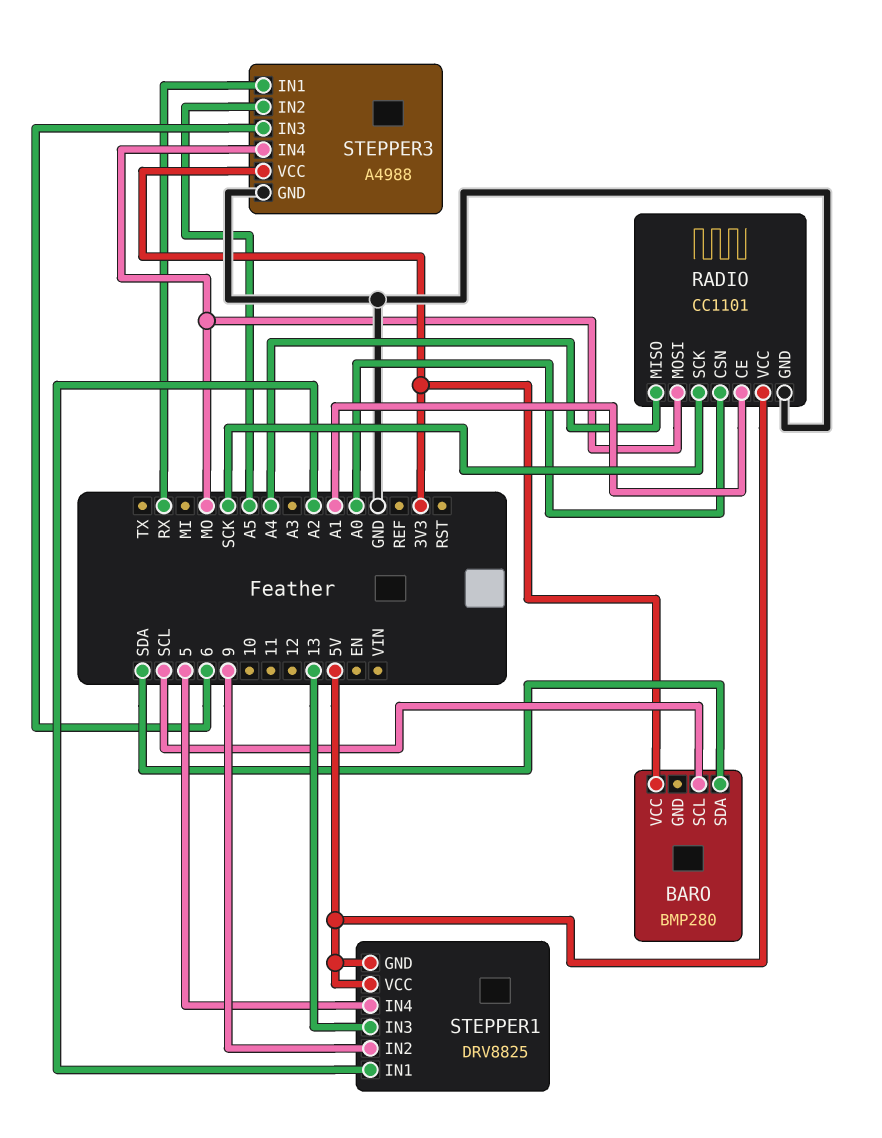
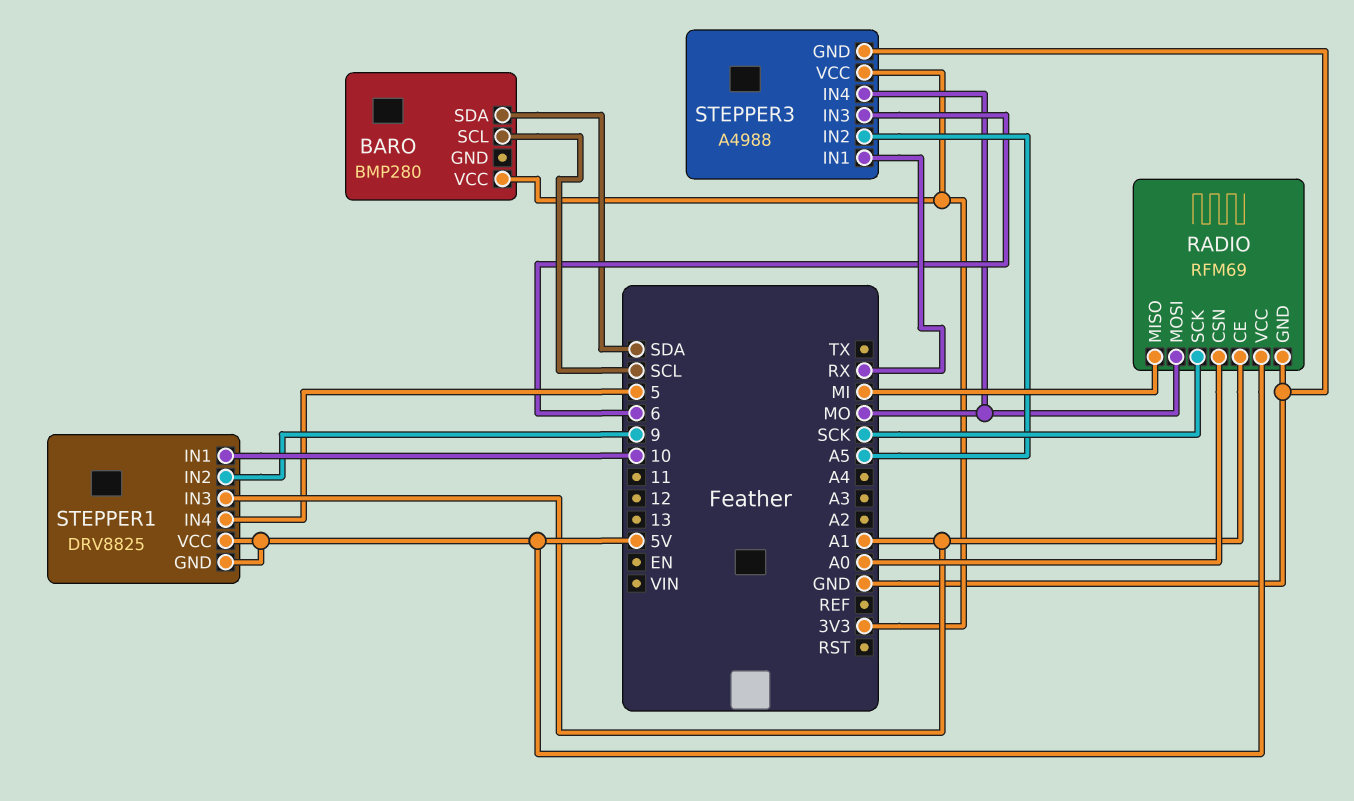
RADIO: CC1101 -> RFM69
RADIO pin MISO: A4 -> MI
STEPPER1 pin IN1: A2 -> 10
STEPPER1 pin IN3: 13 -> A1

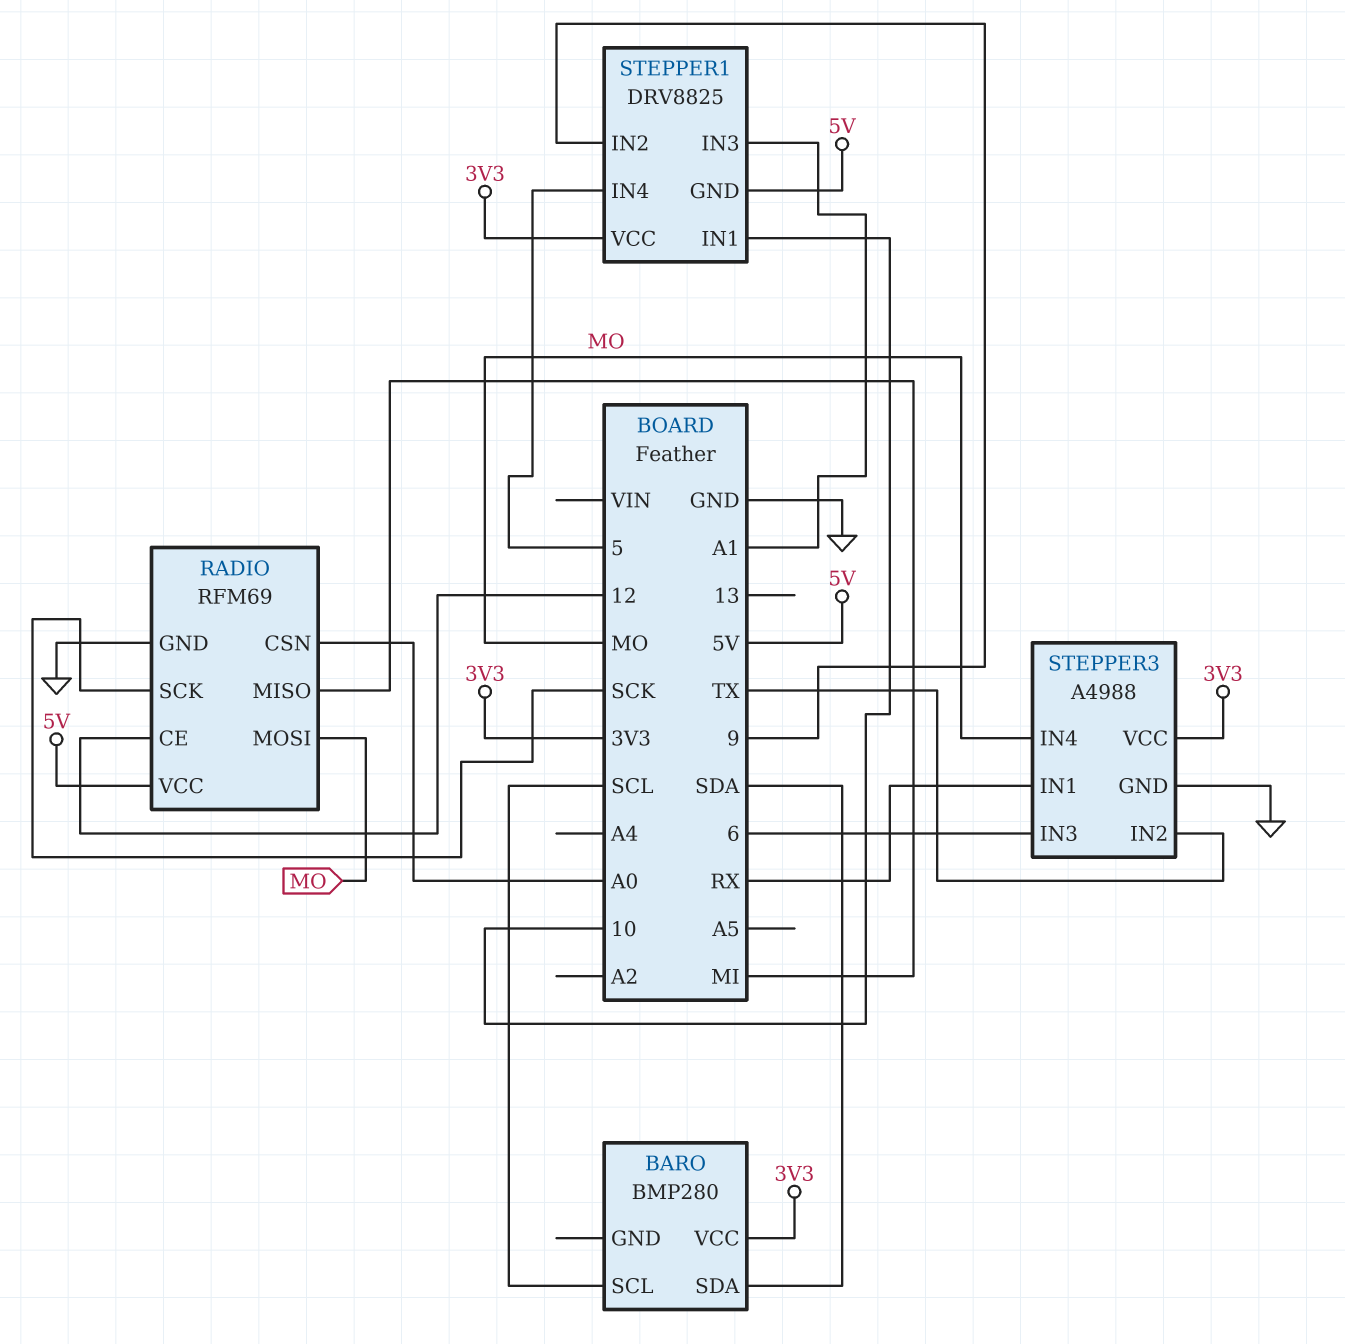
RADIO pin CE: A1 -> 12
STEPPER1 pin VCC: 5V -> 3V3
STEPPER3 pin IN2: A5 -> TX

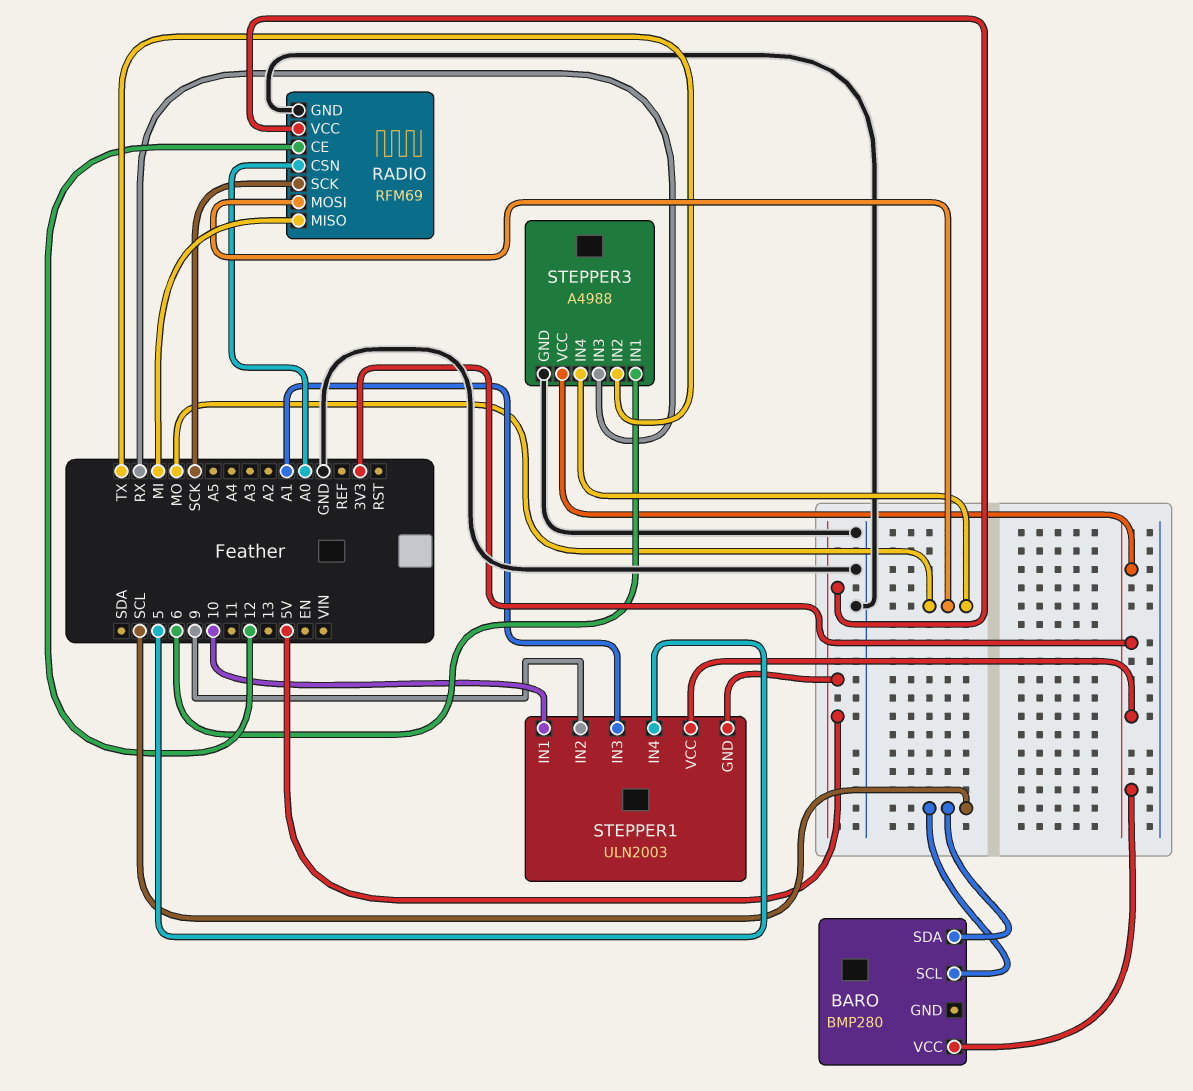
BARO pin SDA: SDA -> SCL
STEPPER1: DRV8825 -> ULN2003
STEPPER3 pin IN1: RX -> 6
STEPPER3 pin IN3: 6 -> RX

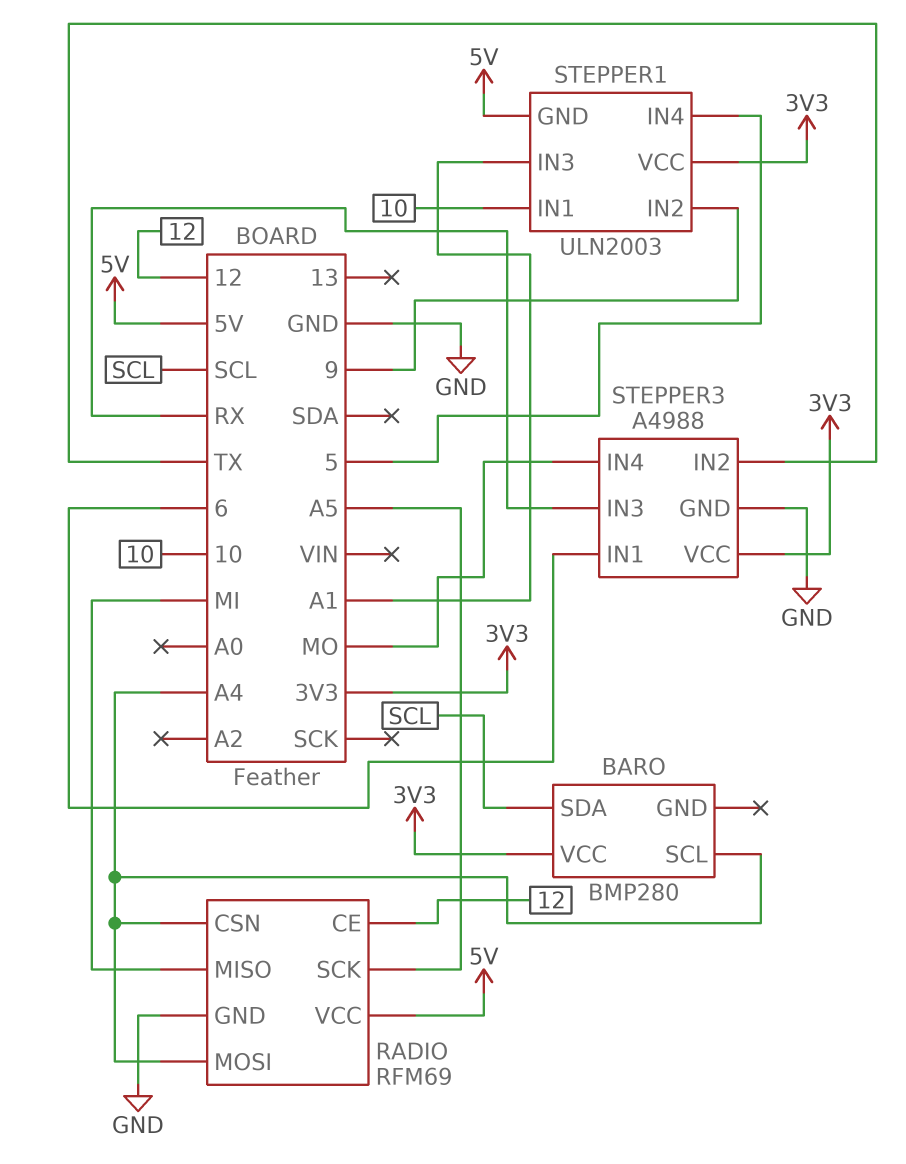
BARO pin SCL: SCL -> A4
RADIO pin CSN: A0 -> A4
RADIO pin MOSI: MO -> A4
RADIO pin SCK: SCK -> A5

